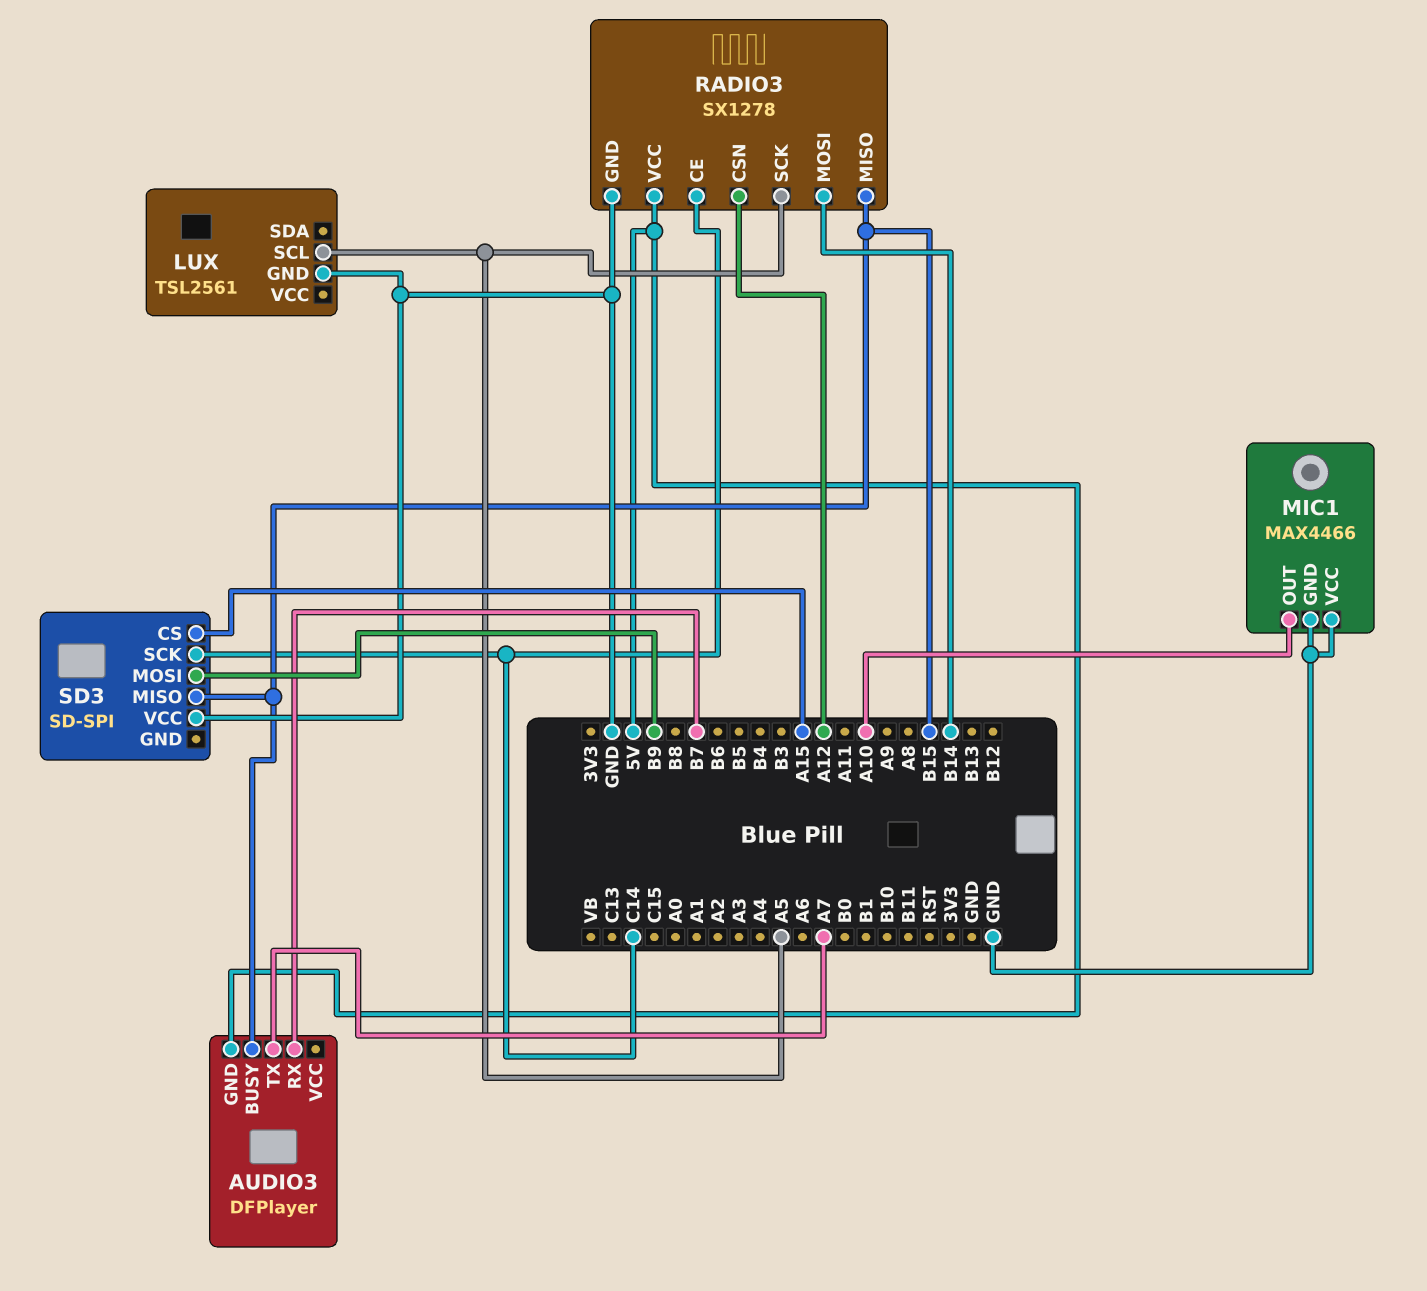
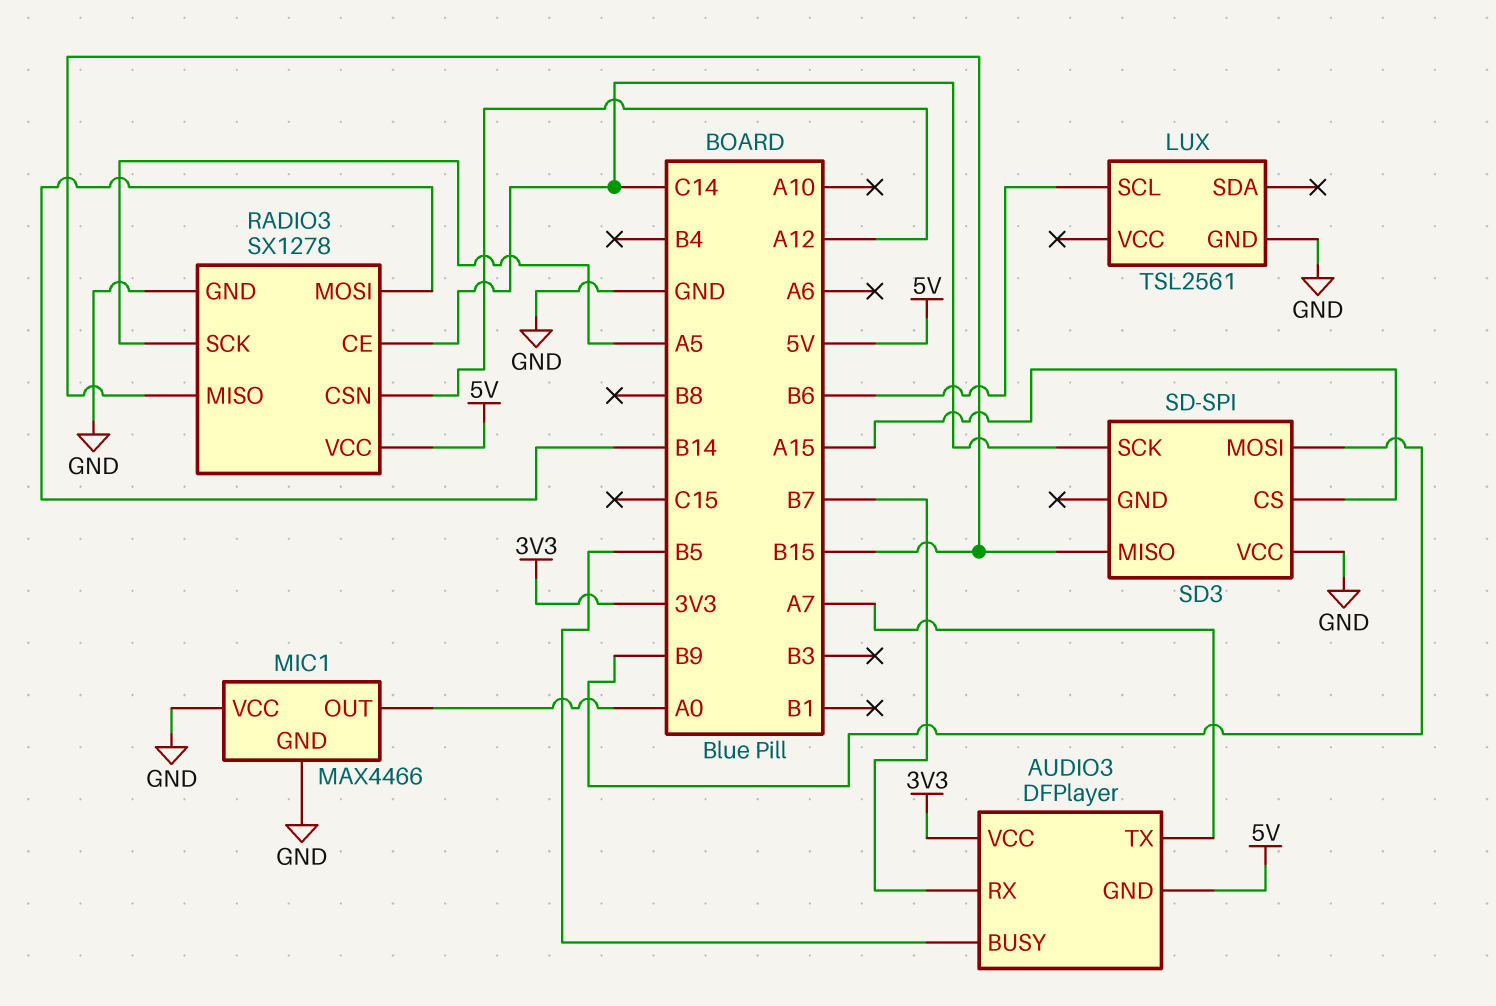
AUDIO3 pin BUSY: B15 -> B5
AUDIO3 pin VCC: none -> 3V3
LUX pin SCL: A5 -> B6
MIC1 pin OUT: A10 -> A0

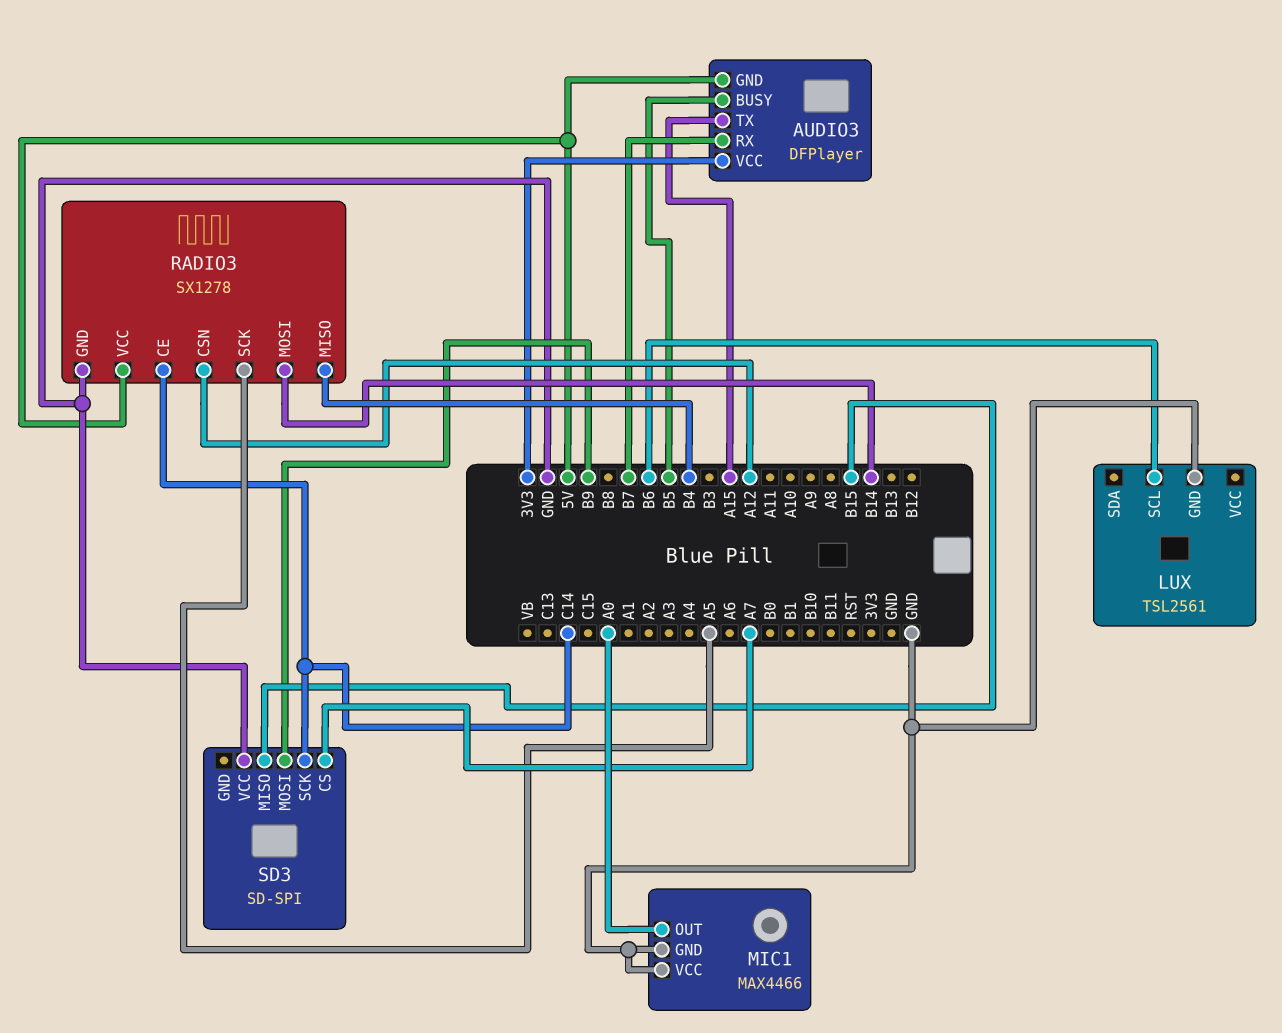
AUDIO3 pin TX: A7 -> A15
RADIO3 pin MISO: B15 -> B4
SD3 pin CS: A15 -> A7

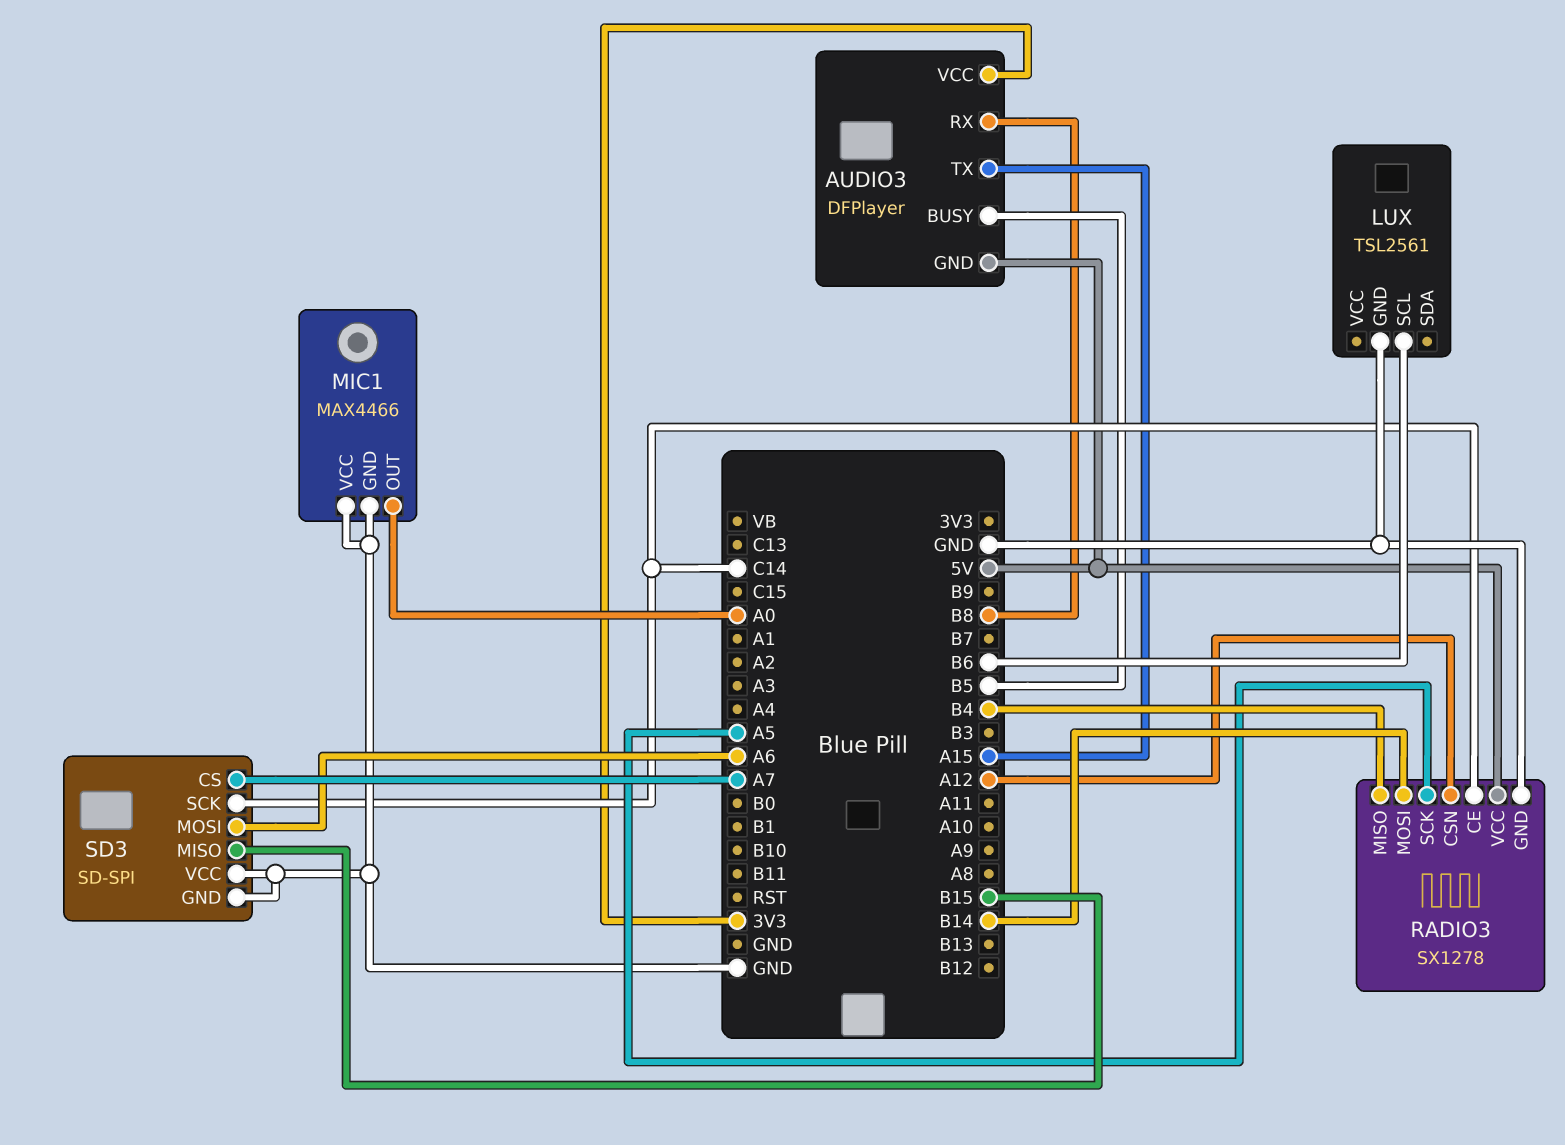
AUDIO3 pin RX: B7 -> B8
SD3 pin GND: none -> GND
SD3 pin MOSI: B9 -> A6

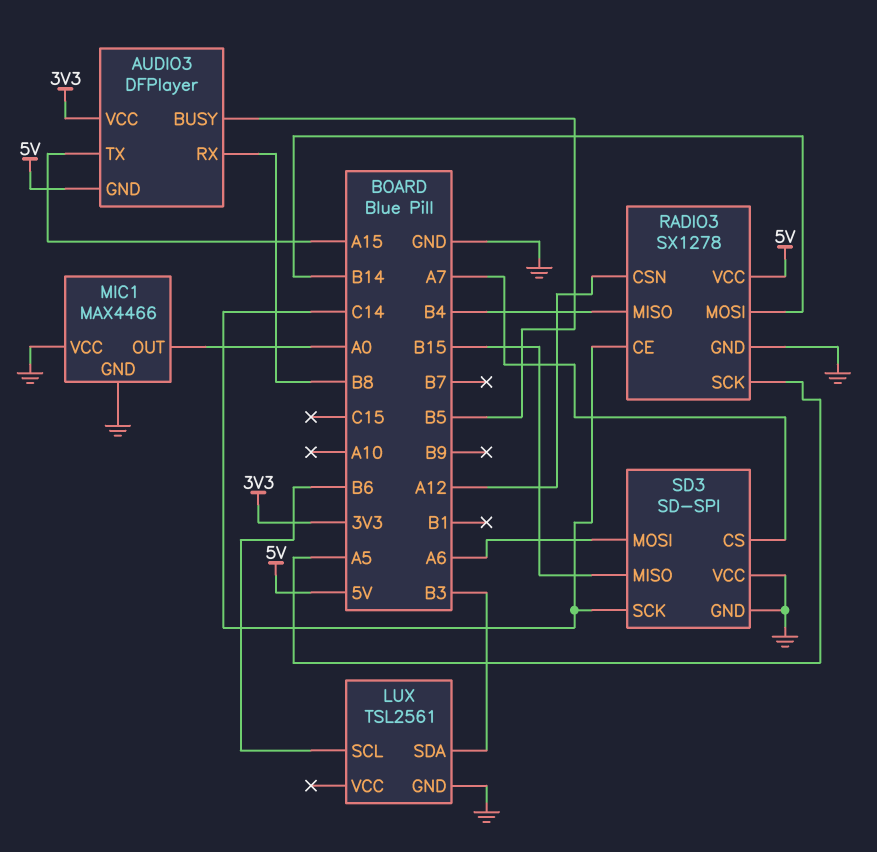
LUX pin SDA: none -> B3

